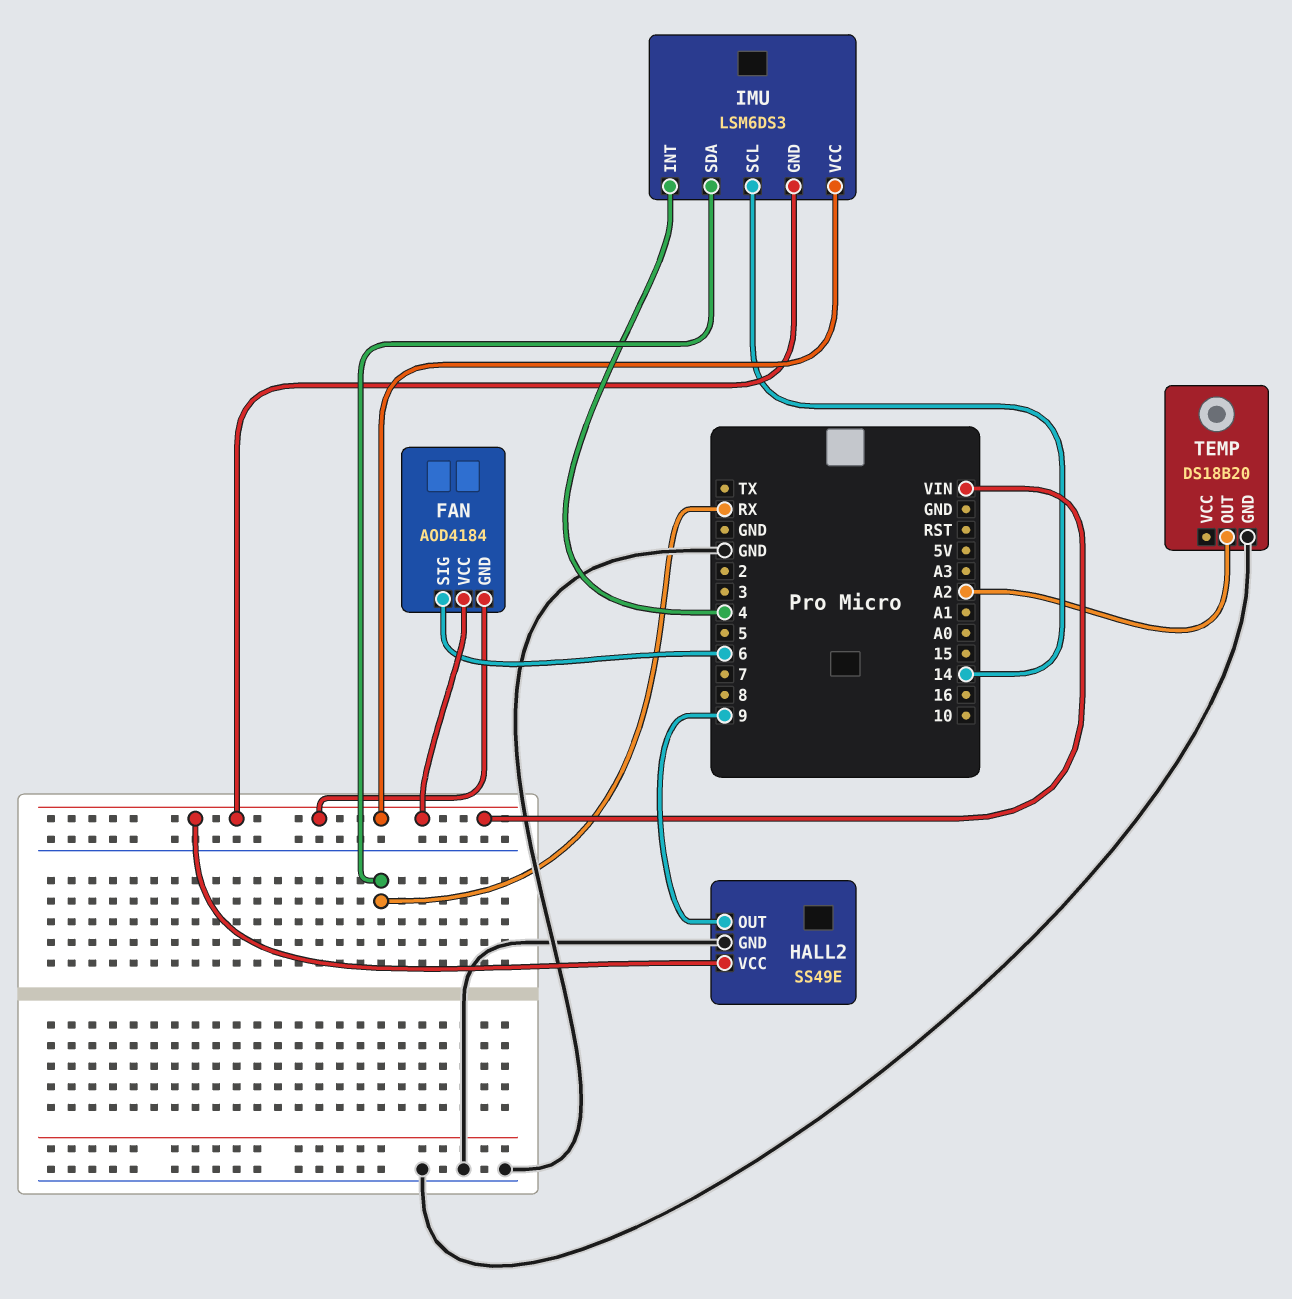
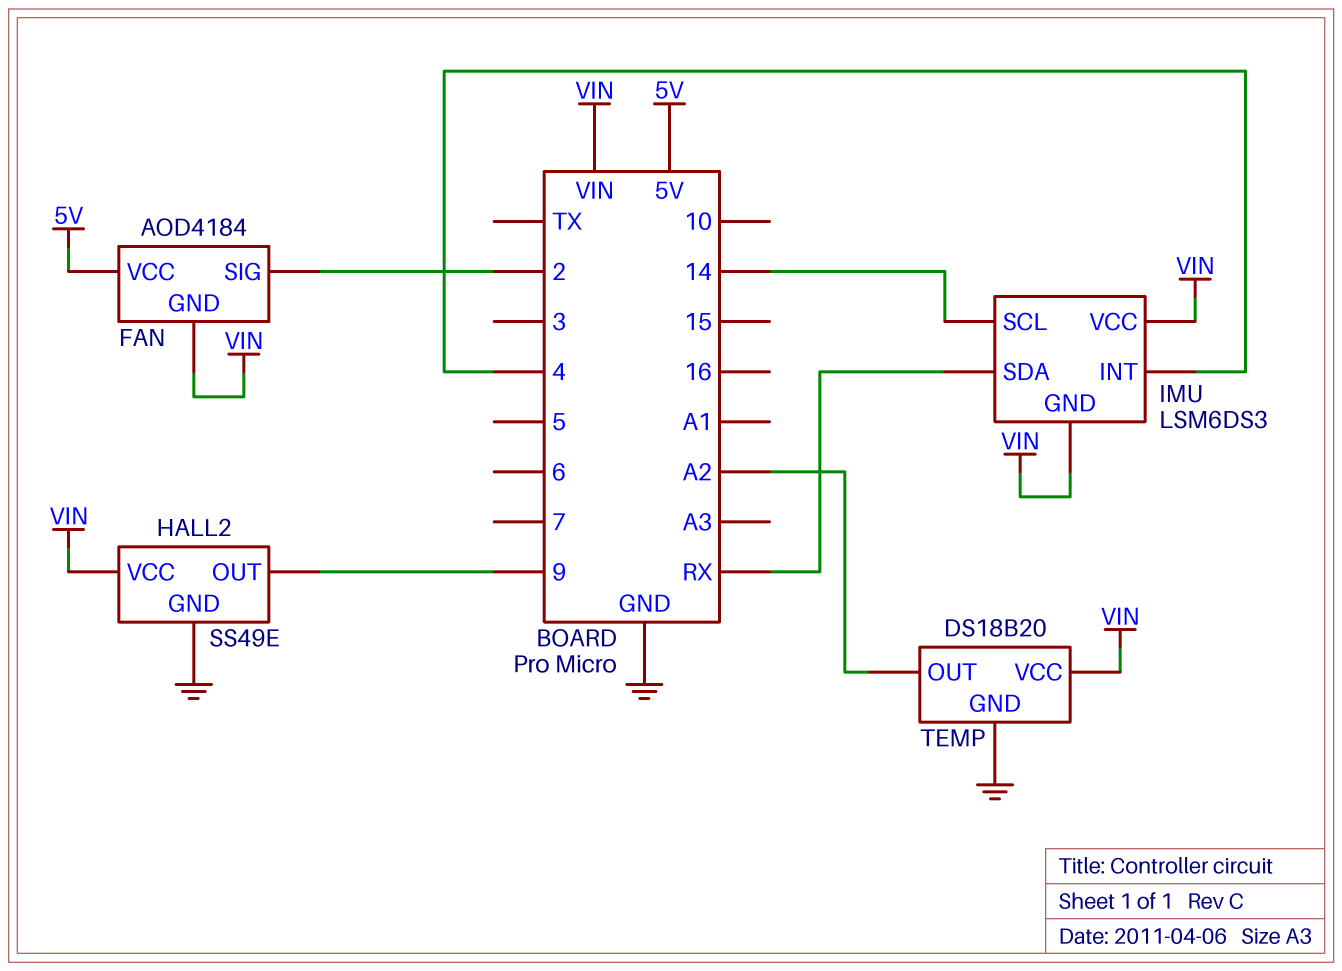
FAN pin SIG: 6 -> 2
FAN pin VCC: VIN -> 5V
TEMP pin VCC: none -> VIN

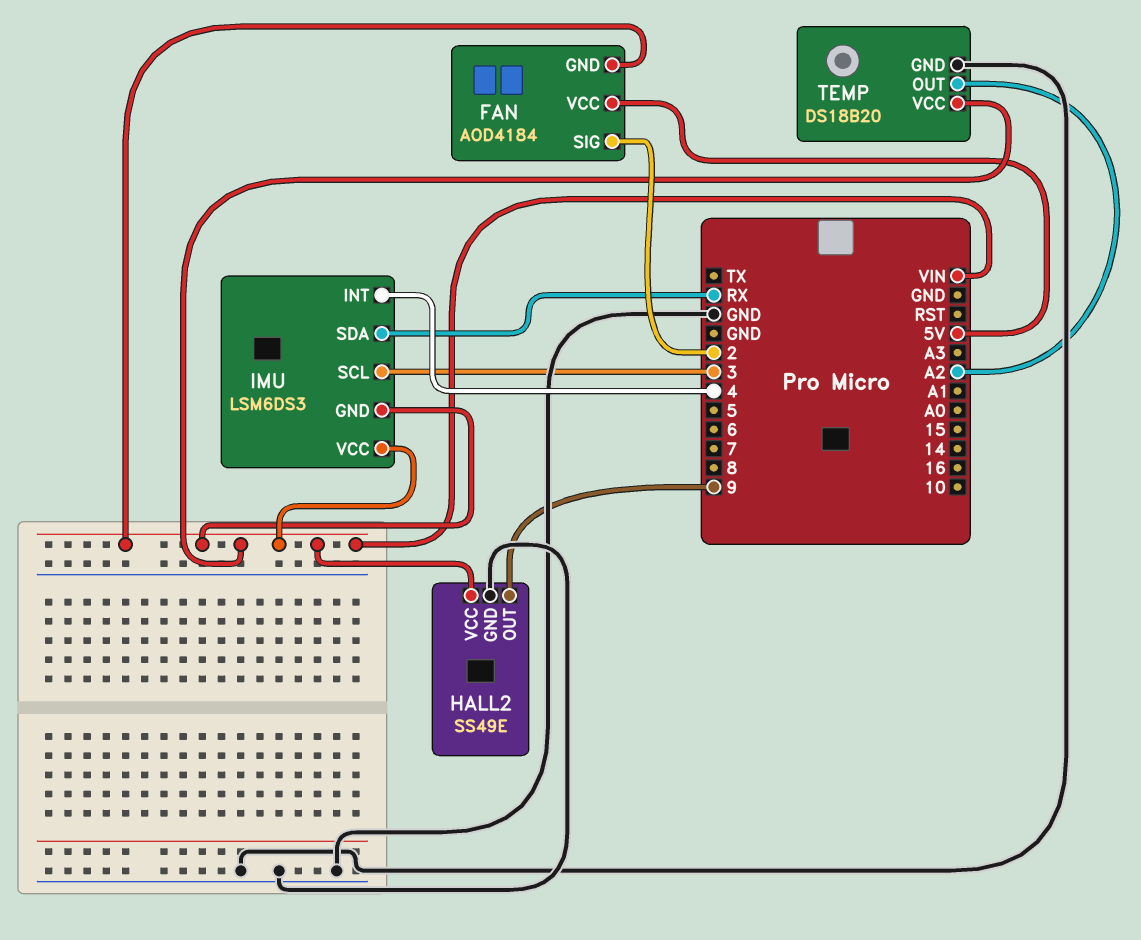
IMU pin SCL: 14 -> 3

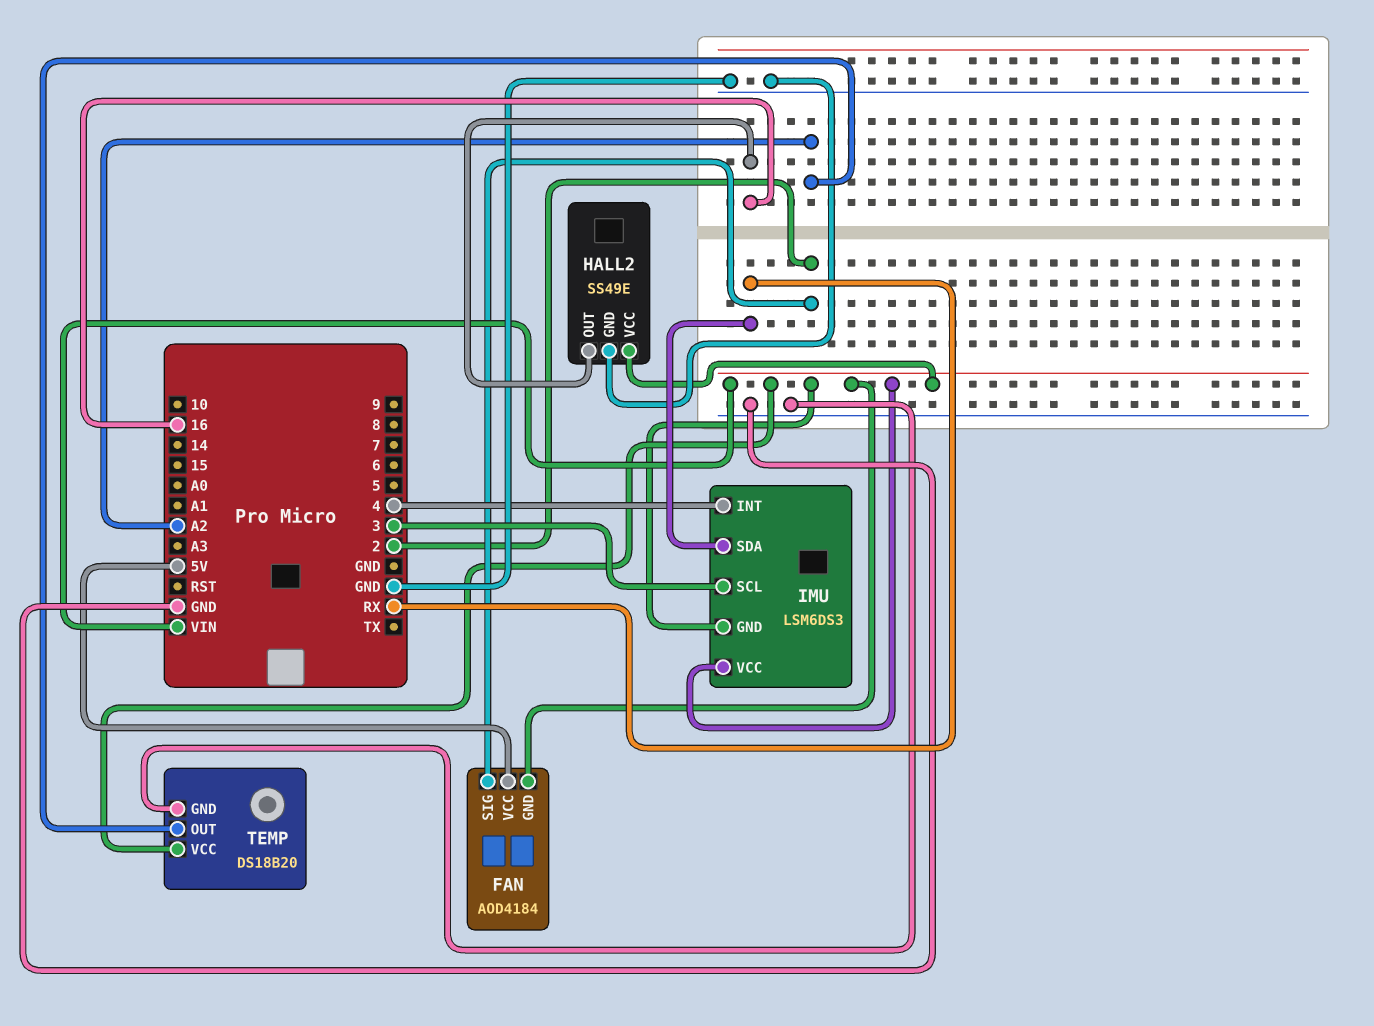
HALL2 pin OUT: 9 -> 16

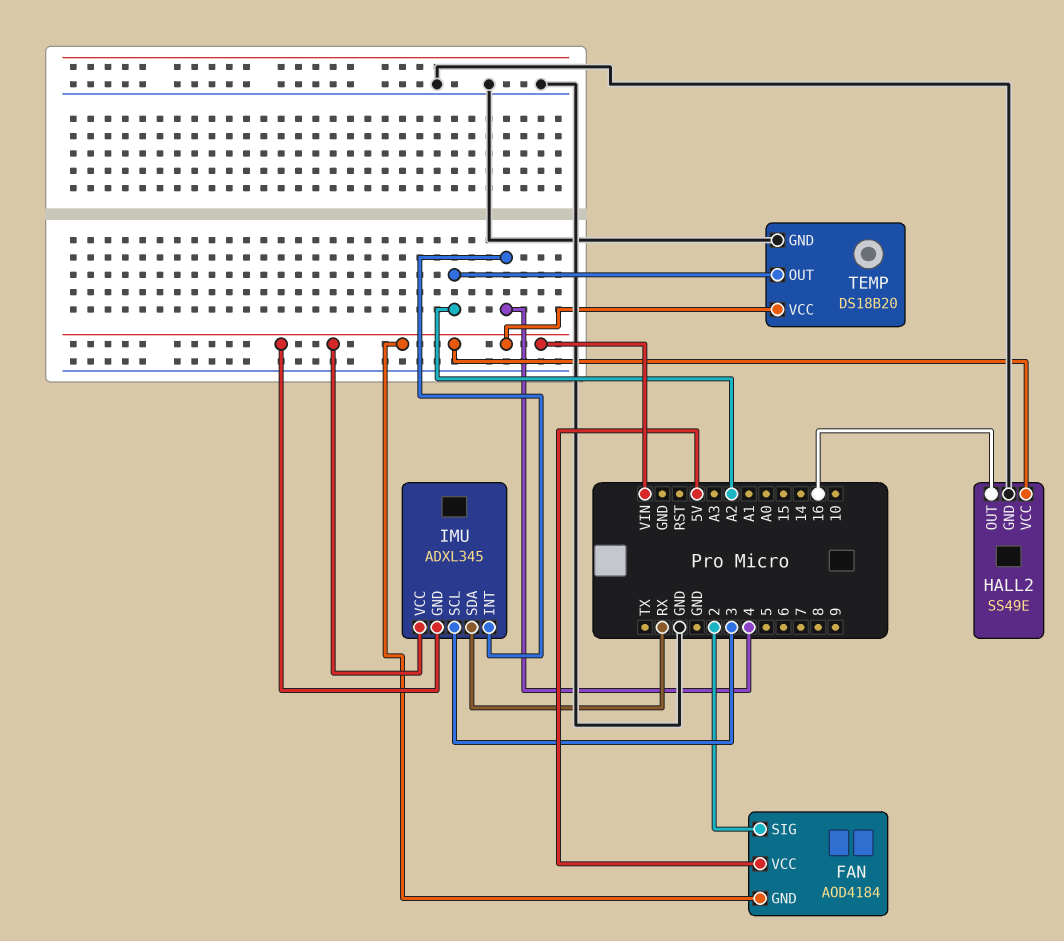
IMU: LSM6DS3 -> ADXL345

